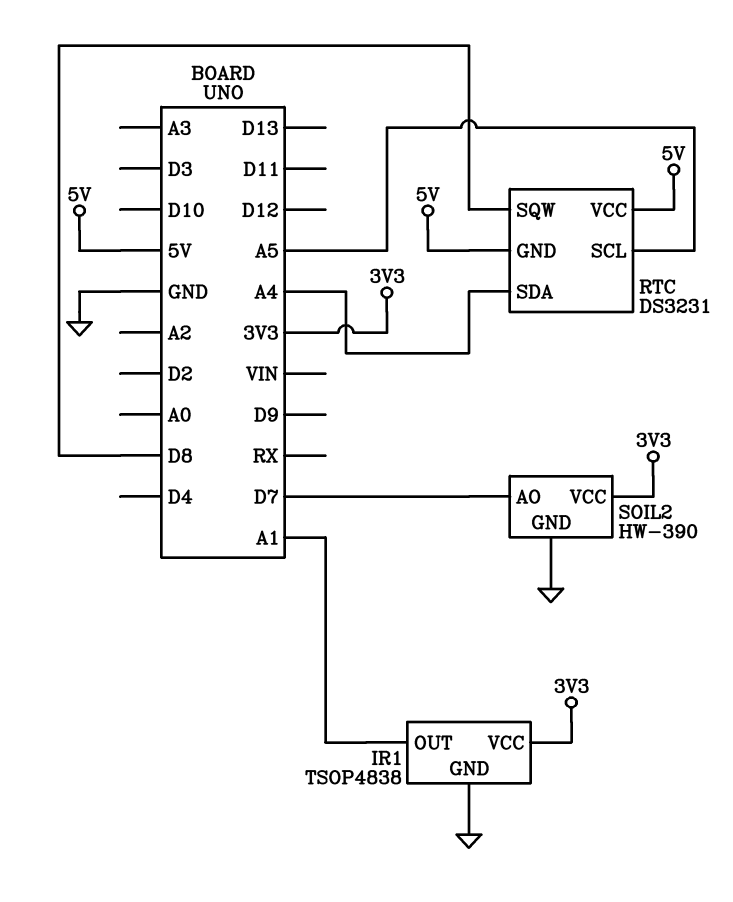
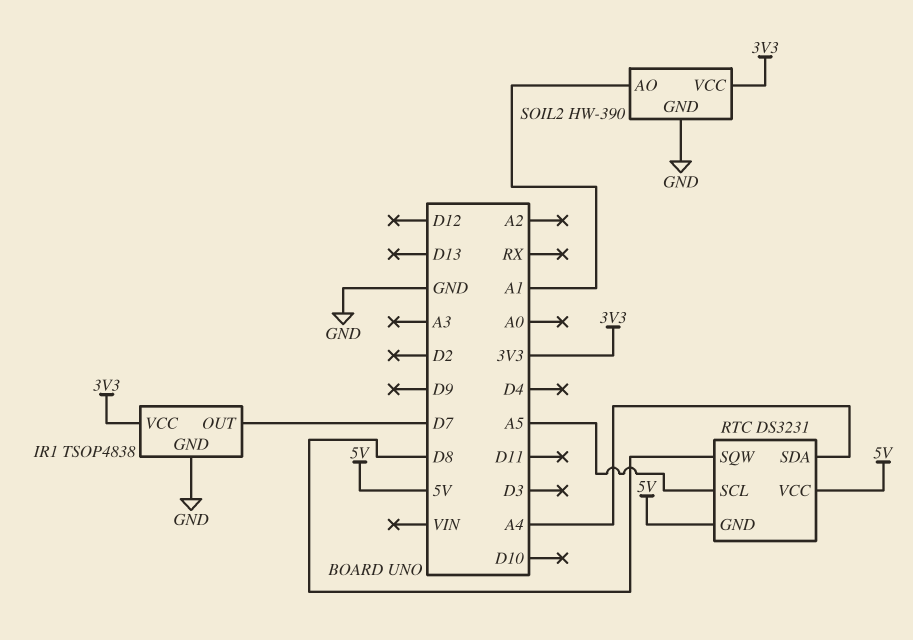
IR1 pin OUT: A1 -> D7
SOIL2 pin AO: D7 -> A1

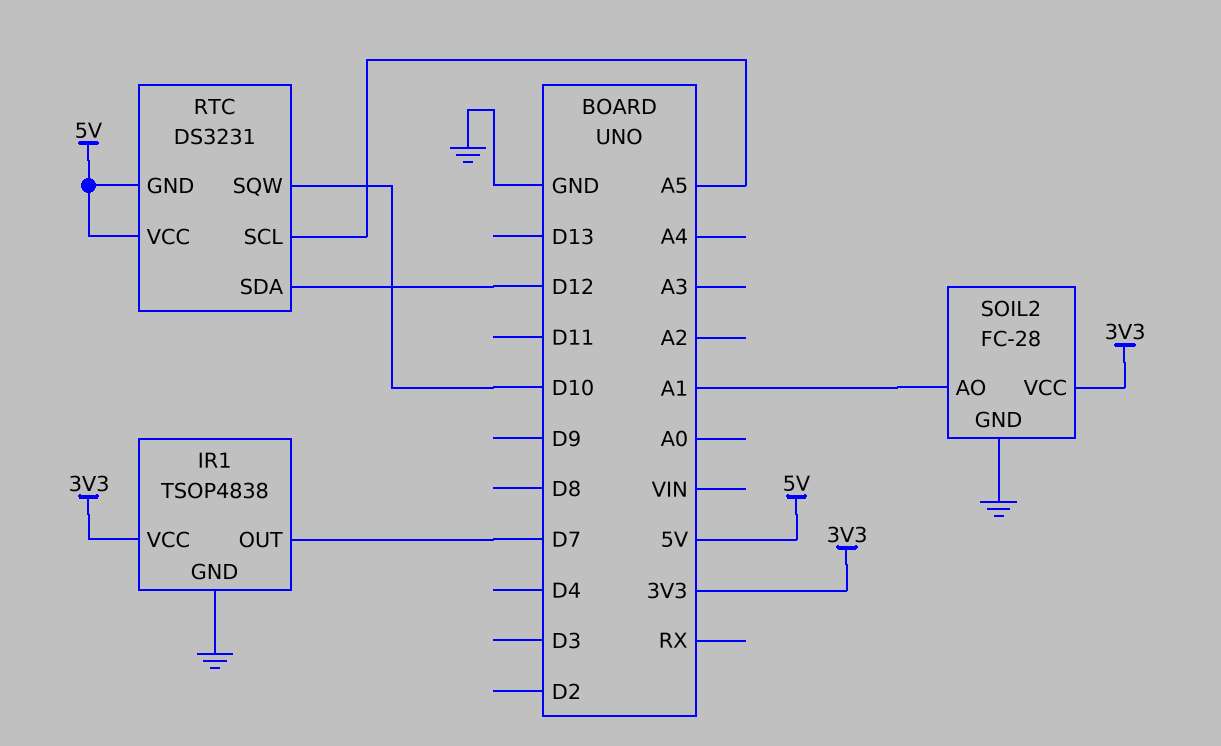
RTC pin SDA: A4 -> D12
RTC pin SQW: D8 -> D10
SOIL2: HW-390 -> FC-28

